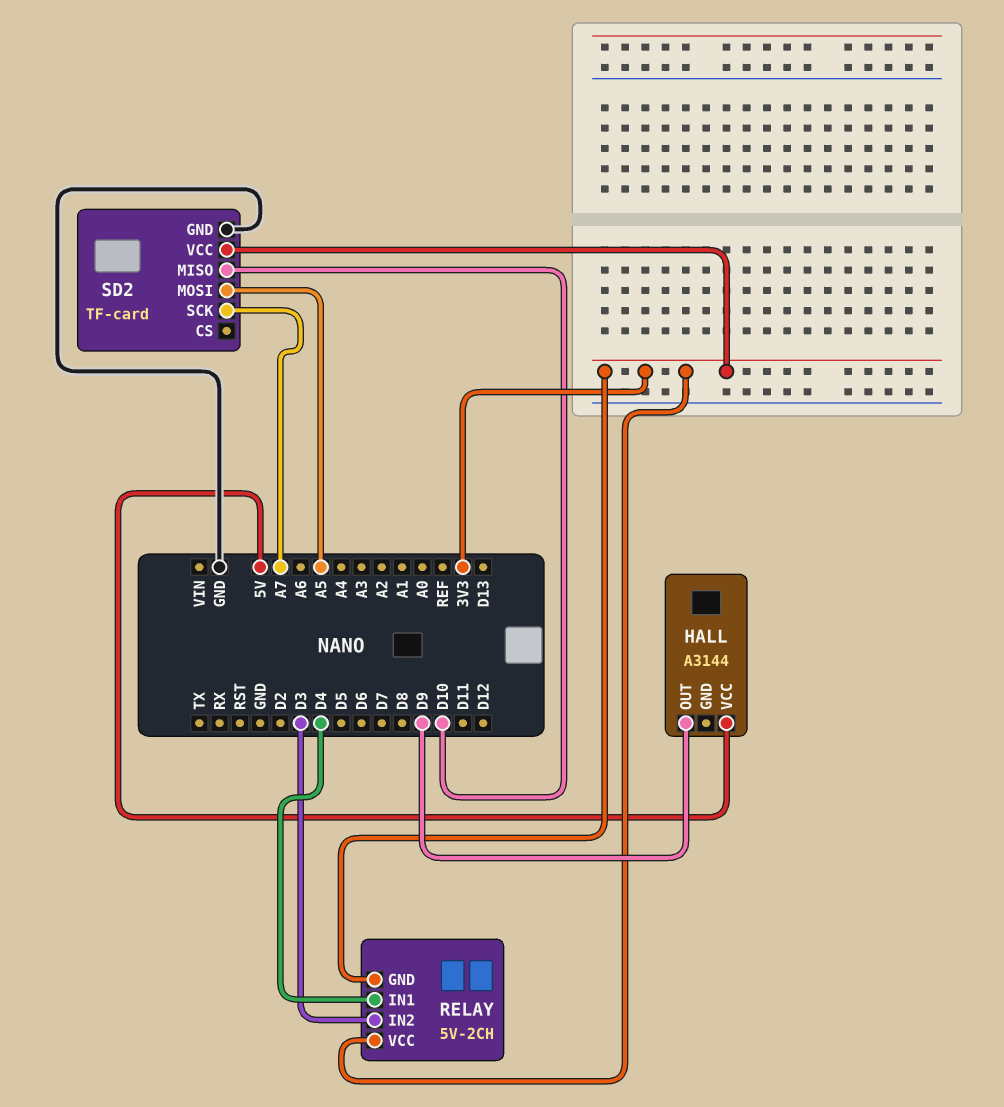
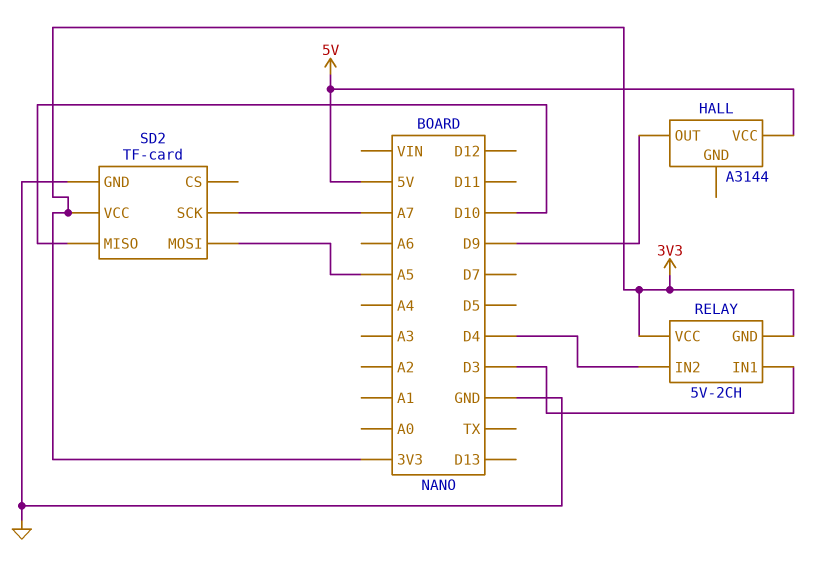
RELAY pin IN1: D4 -> D3
RELAY pin IN2: D3 -> D4

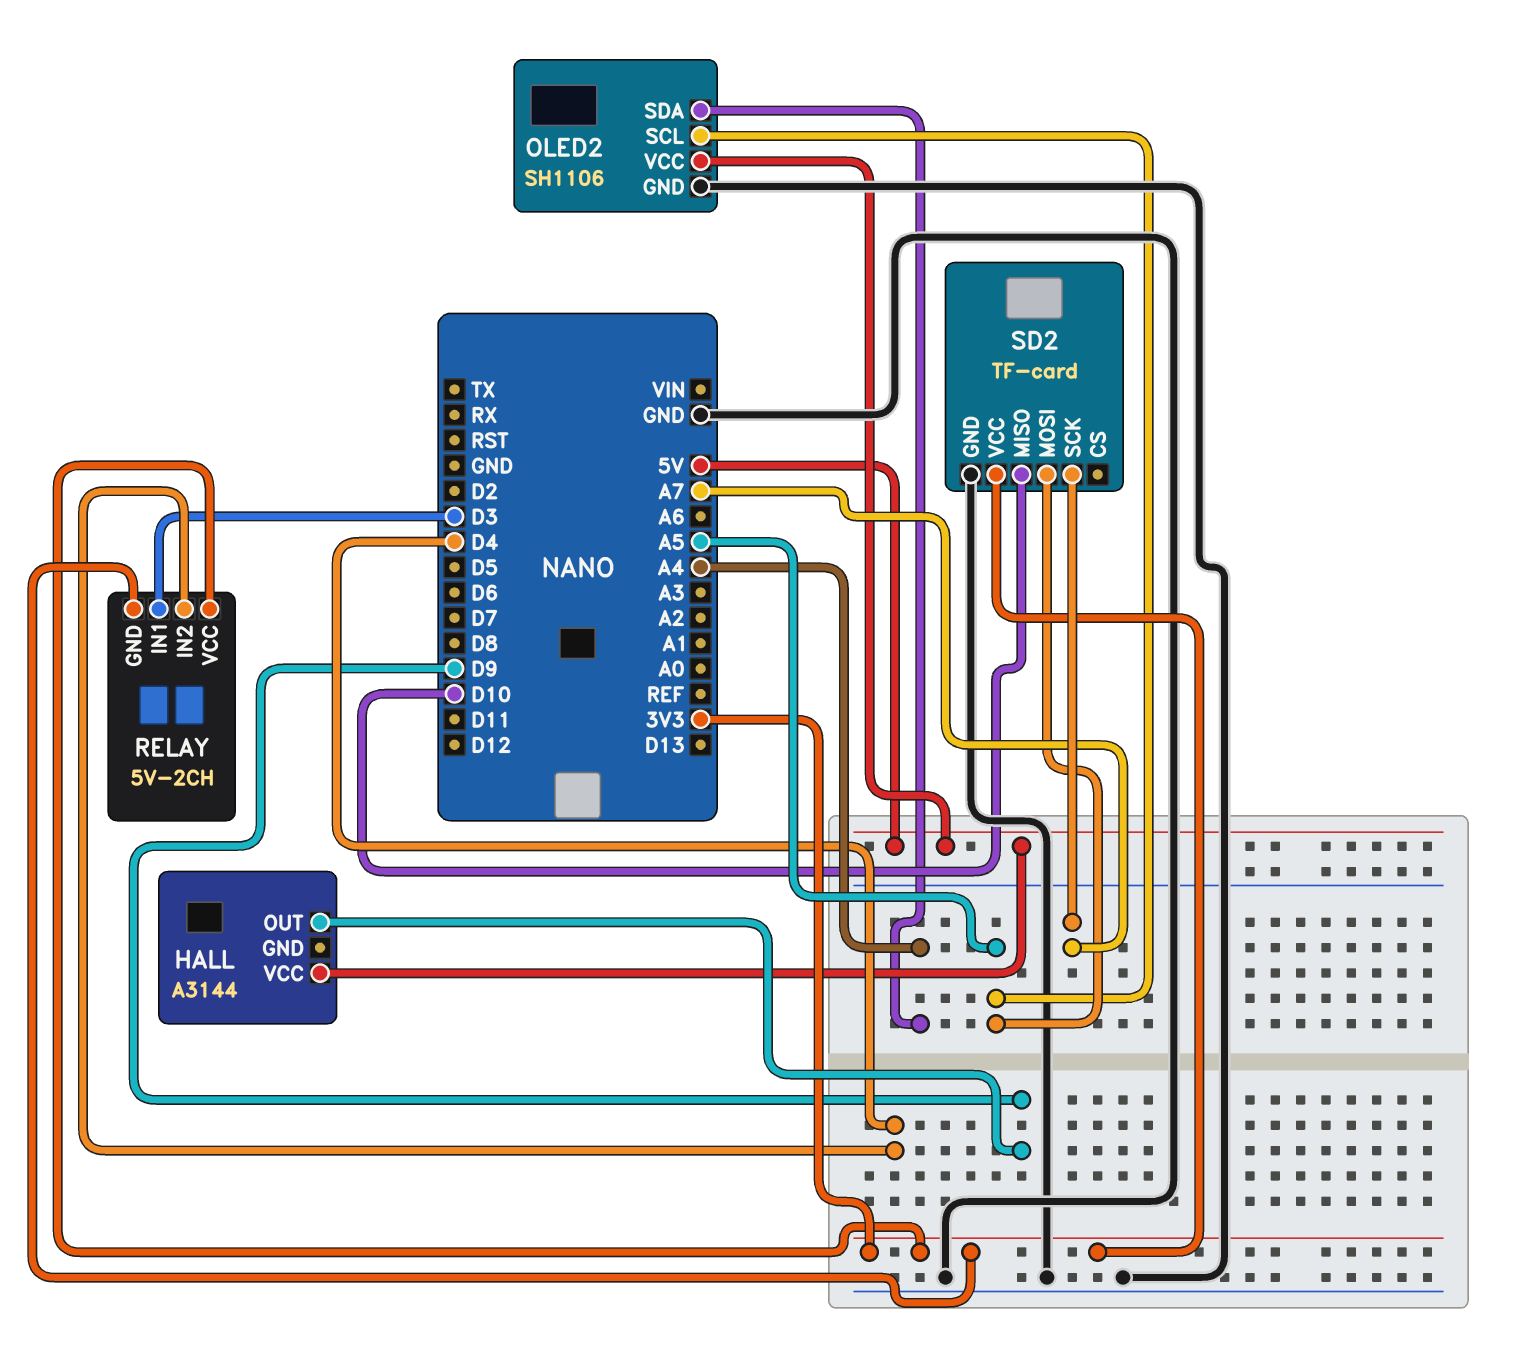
OLED2: none -> SH1106
OLED2 pin GND: none -> GND
OLED2 pin SCL: none -> A5
OLED2 pin SDA: none -> A4
OLED2 pin VCC: none -> 5V

